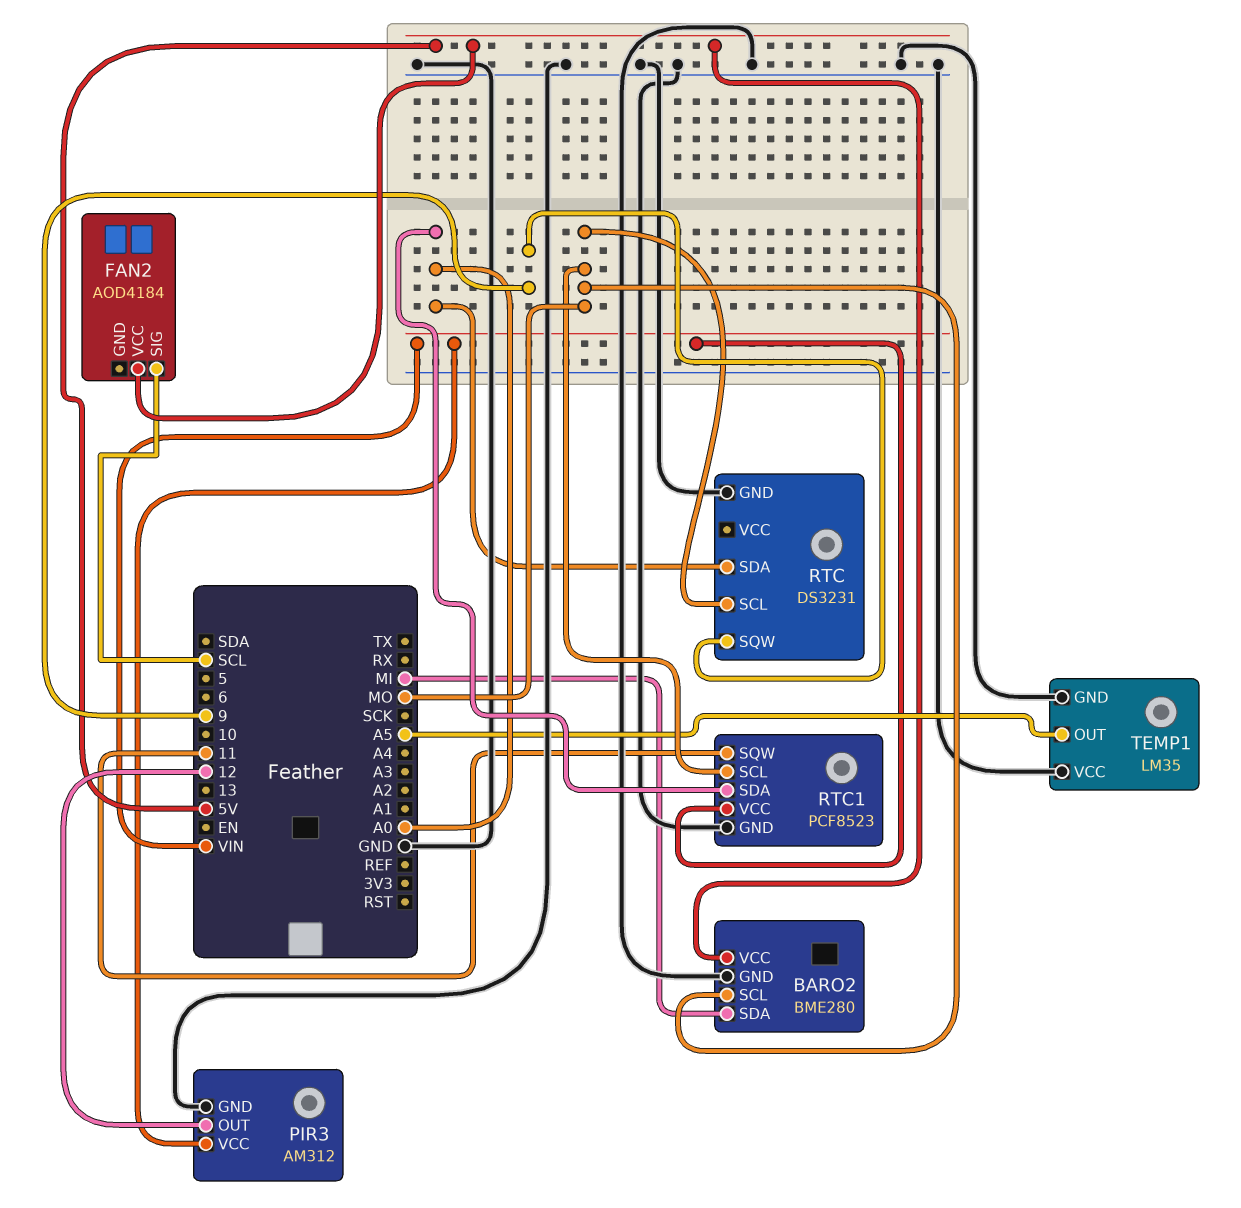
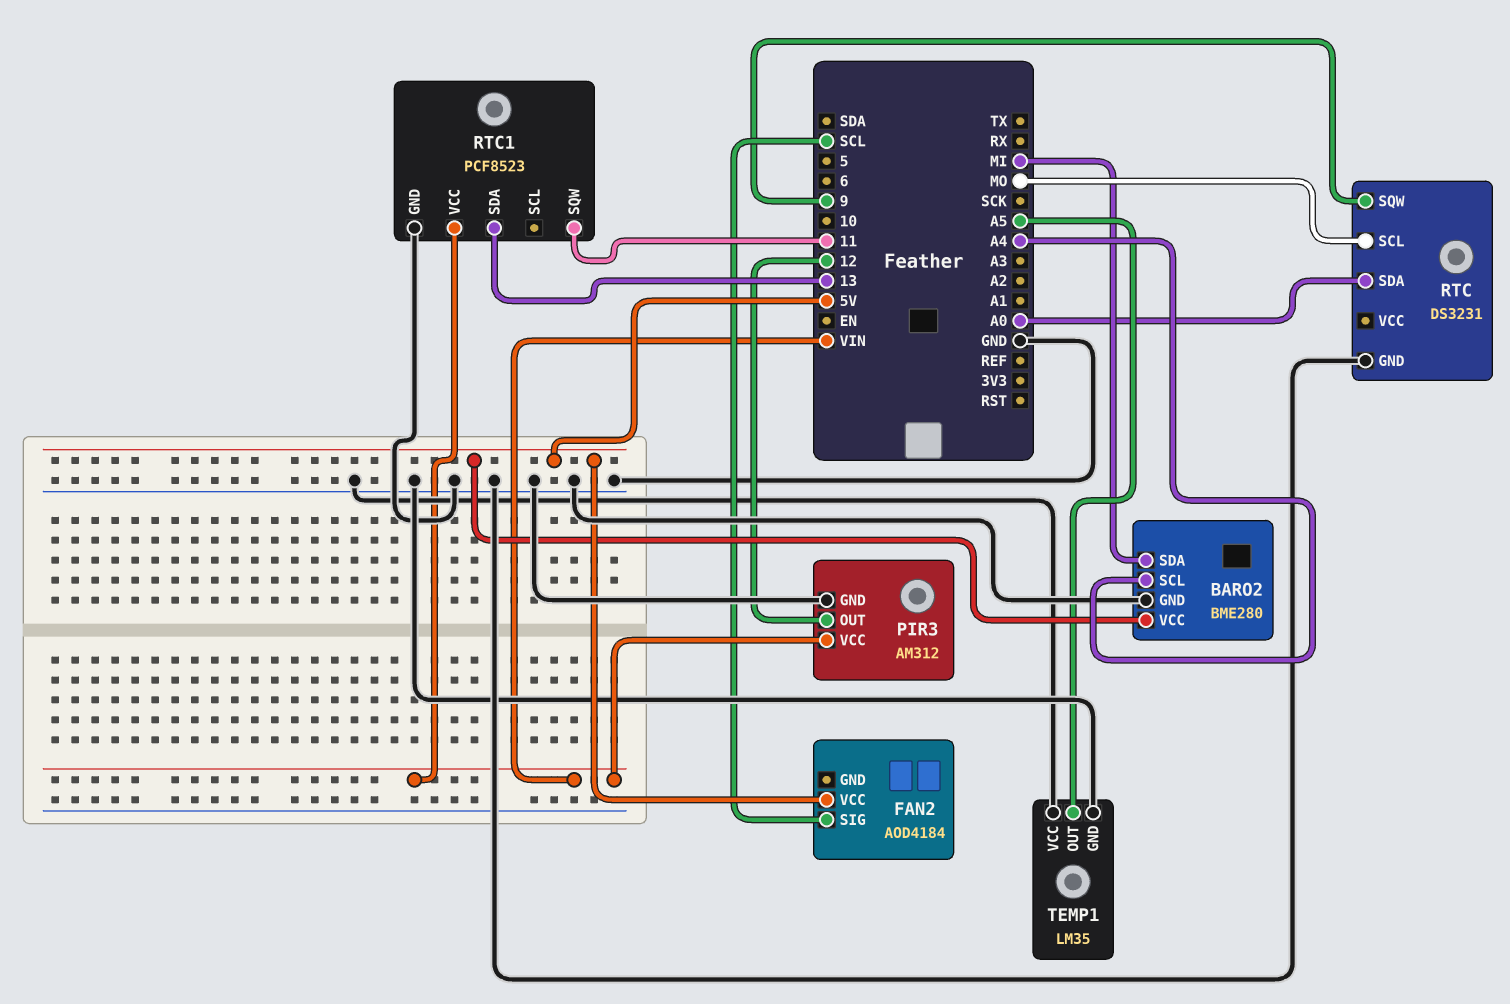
BARO2 pin SCL: MO -> A4
RTC1 pin SCL: MO -> none
RTC1 pin SDA: A0 -> 13

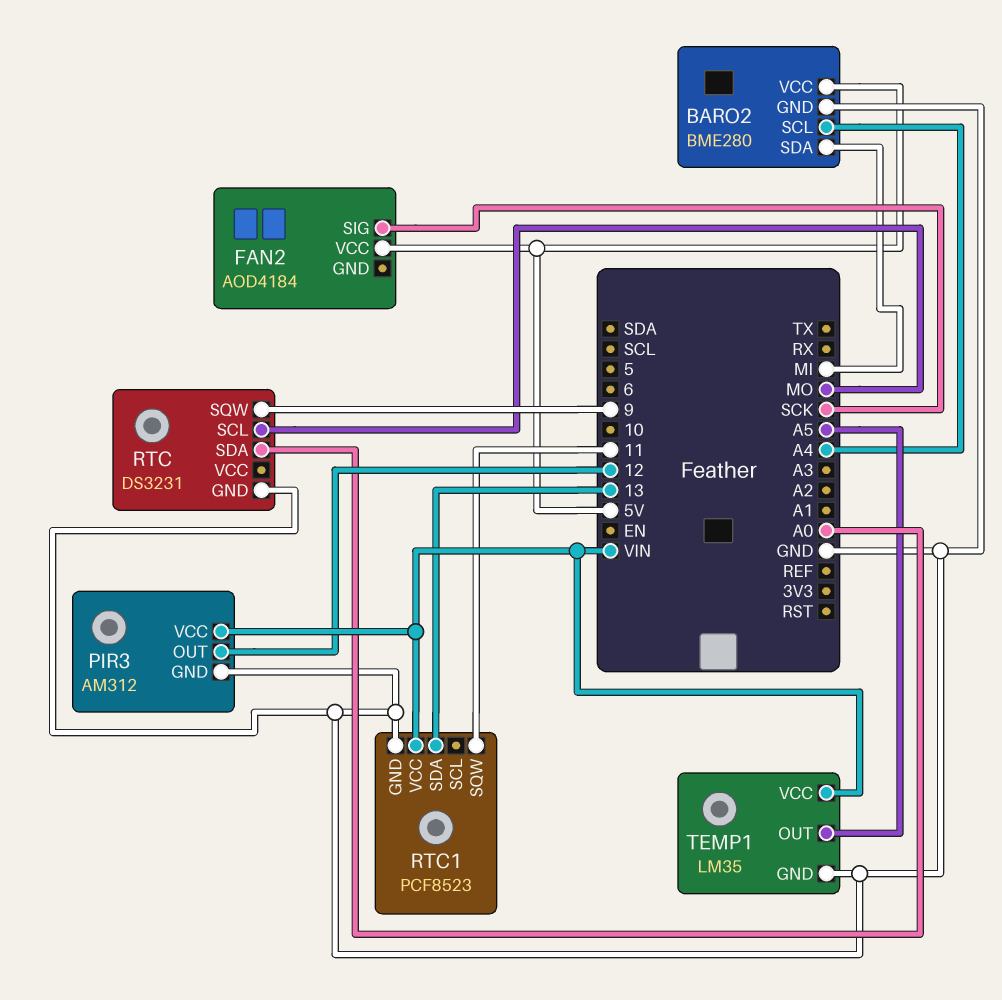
FAN2 pin SIG: SCL -> SCK
TEMP1 pin VCC: GND -> VIN

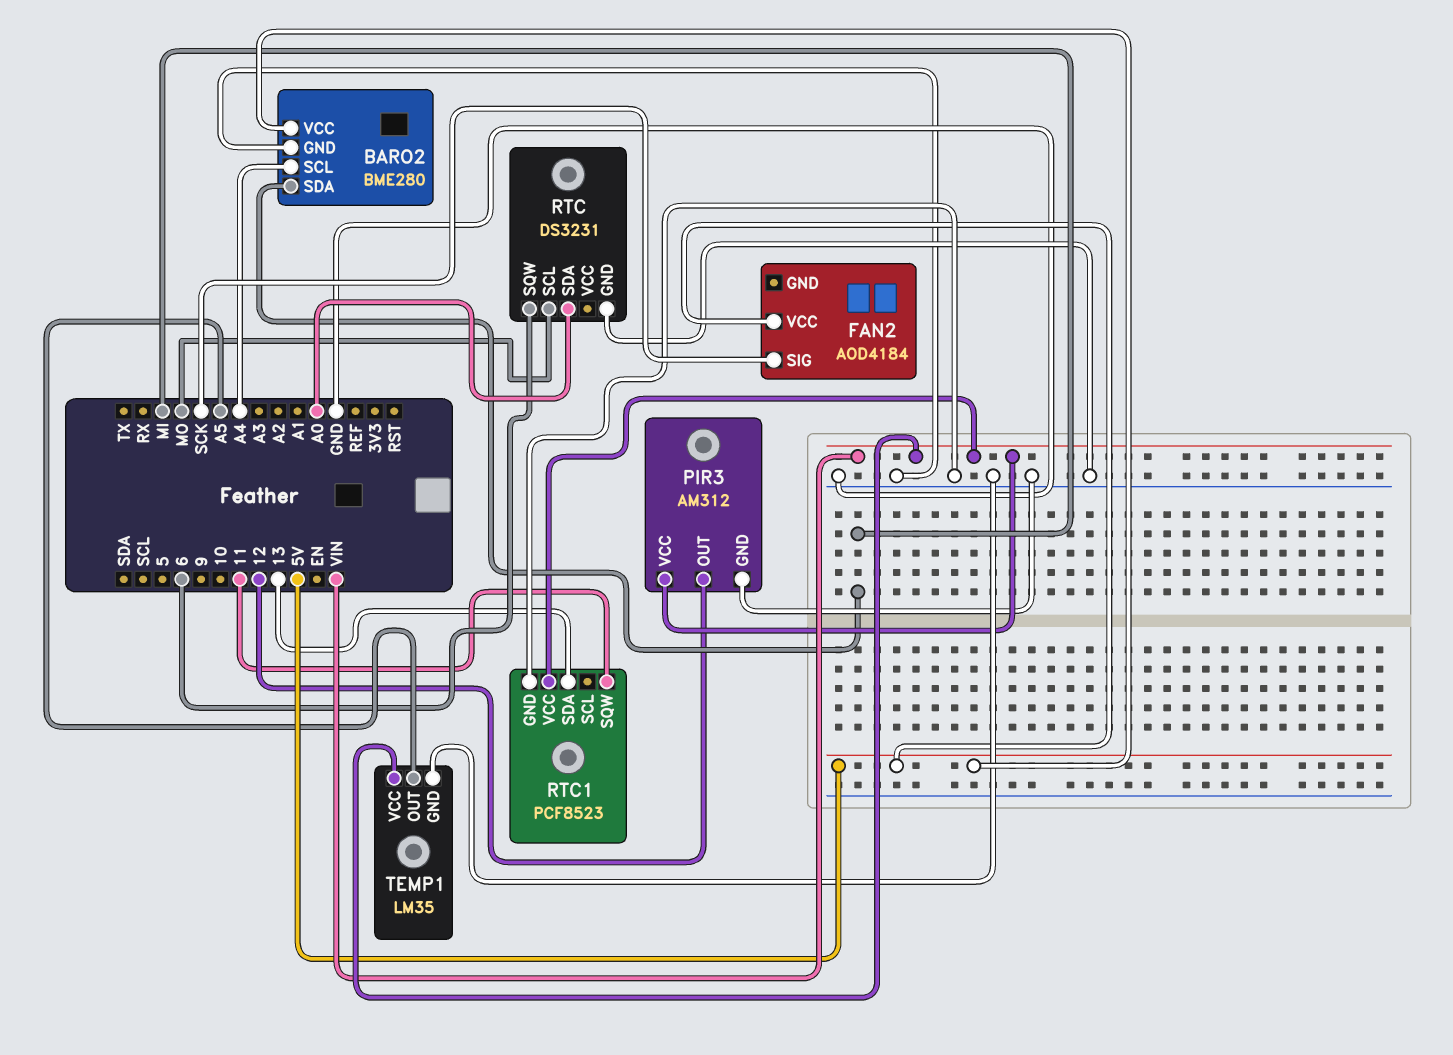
RTC pin SQW: 9 -> 6

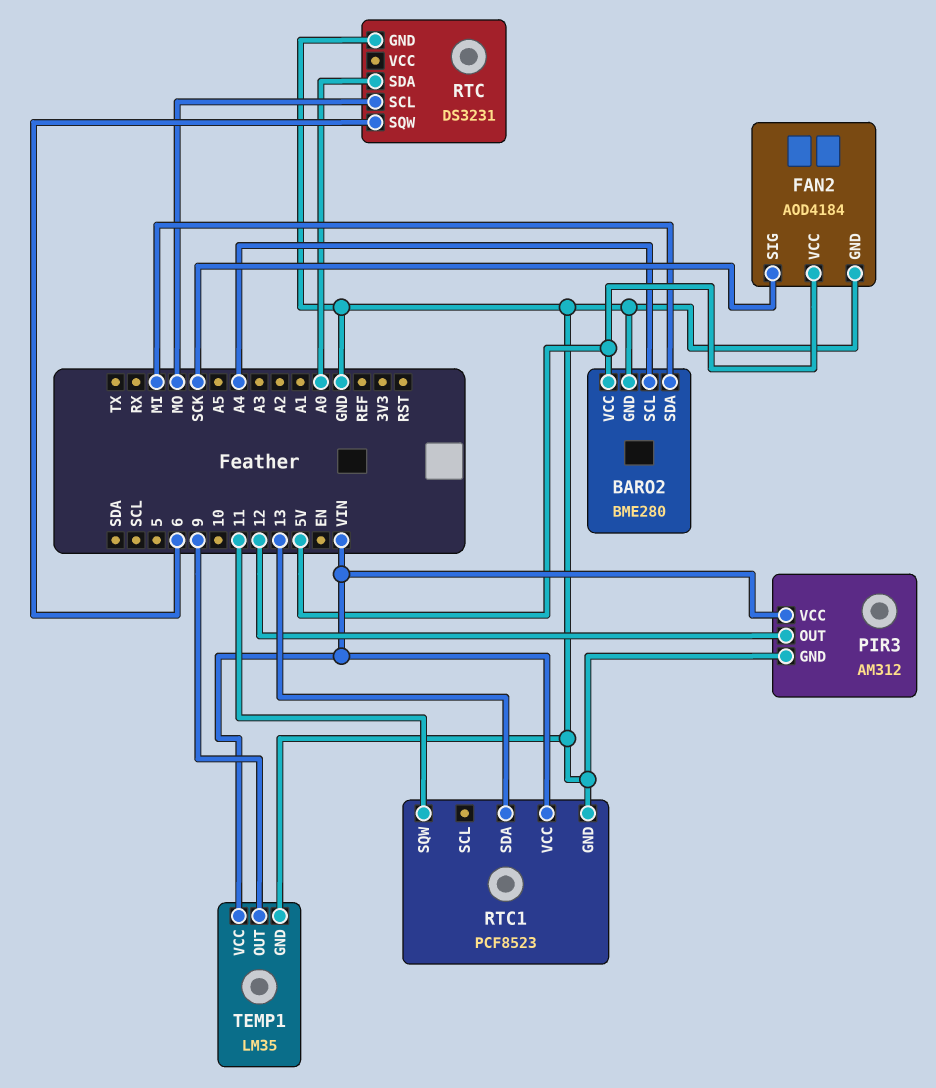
FAN2 pin GND: none -> GND
TEMP1 pin OUT: A5 -> 9

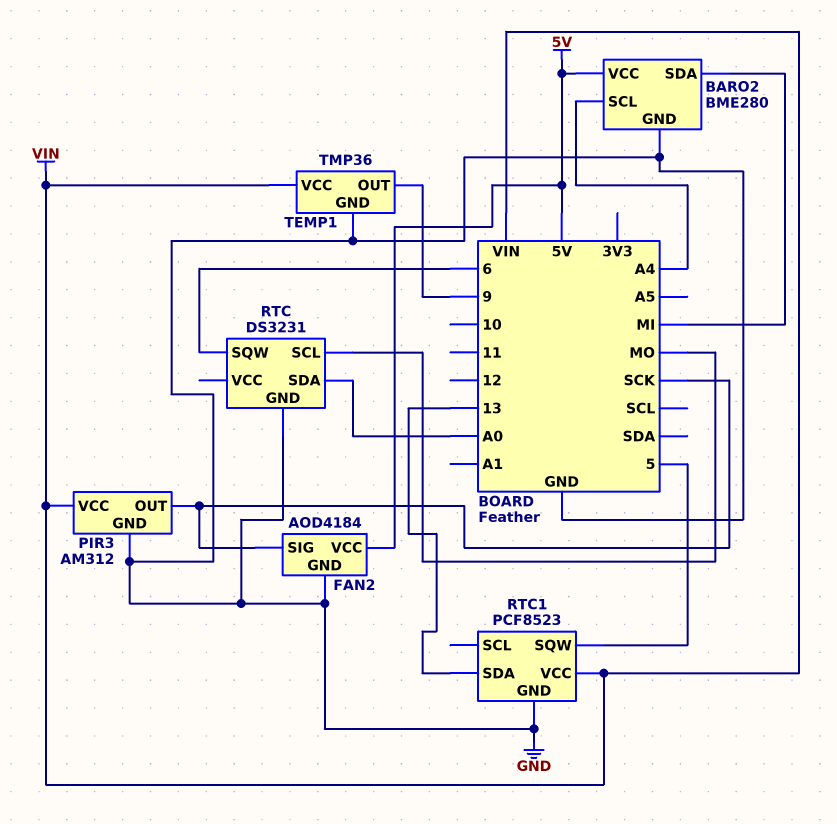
PIR3 pin OUT: 12 -> SCK
RTC1 pin SQW: 11 -> 5
TEMP1: LM35 -> TMP36

